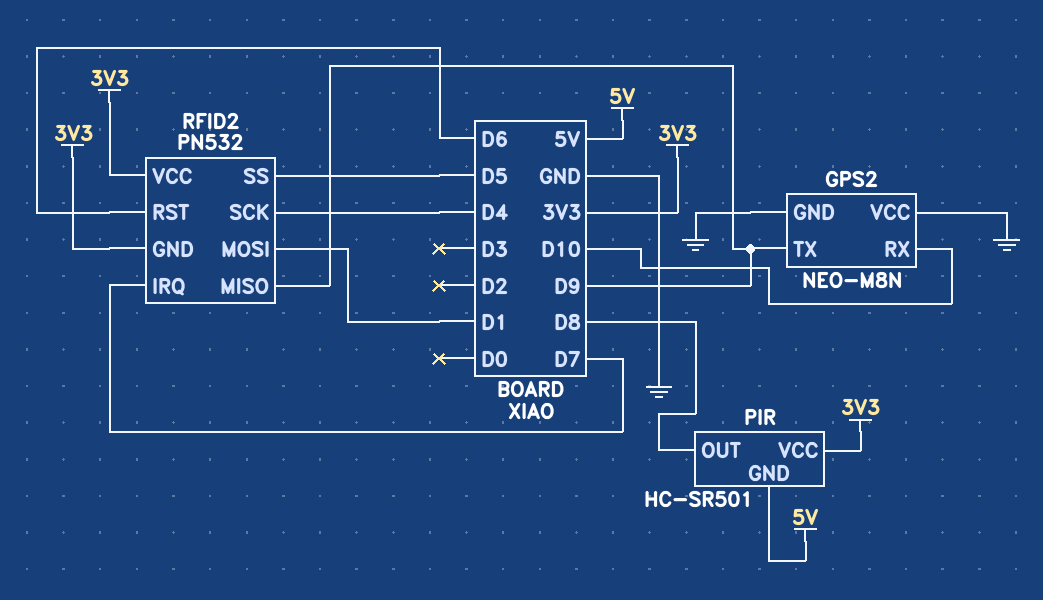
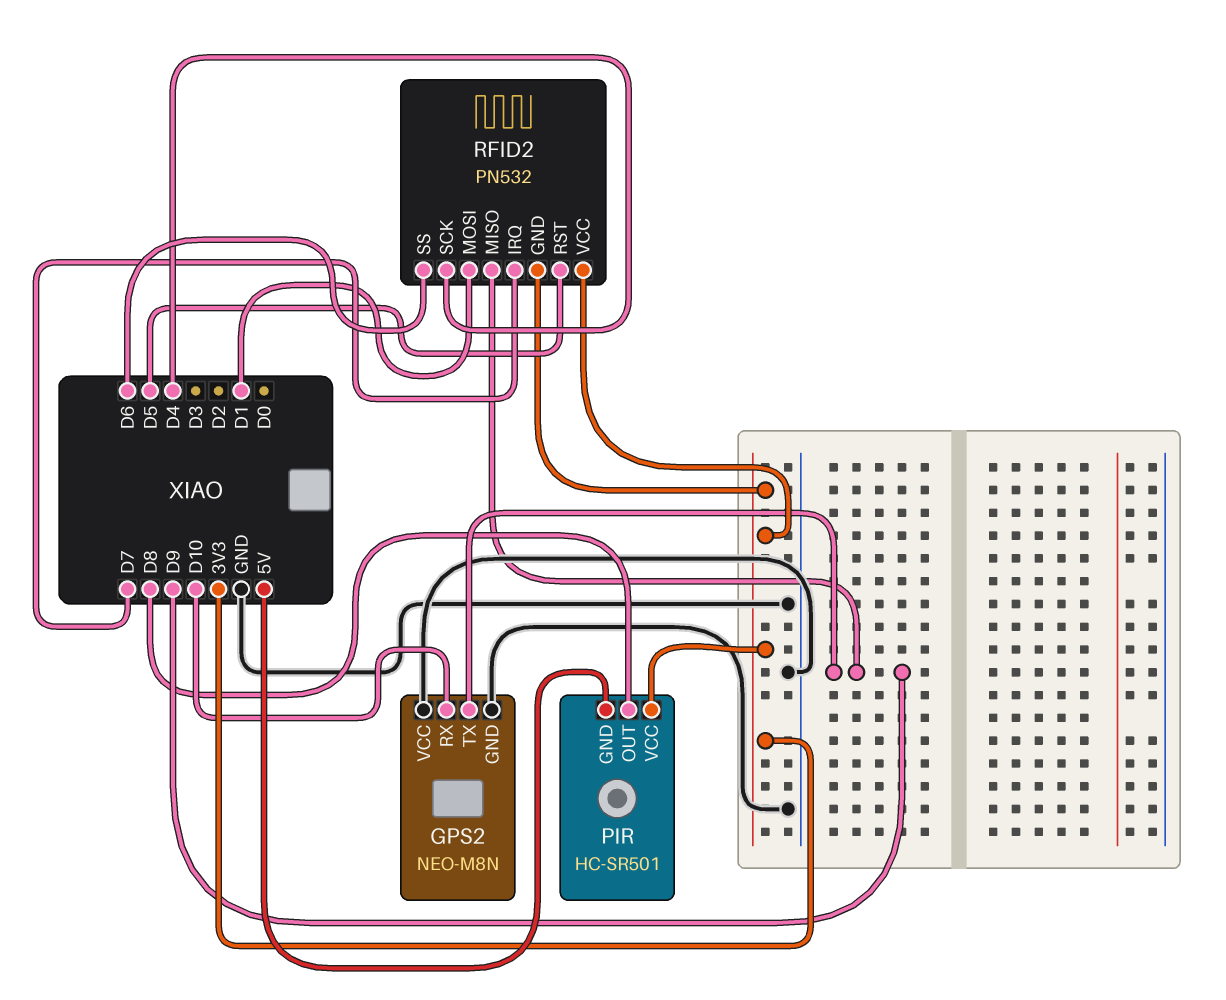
RFID2 pin RST: D6 -> D5
RFID2 pin SS: D5 -> D6

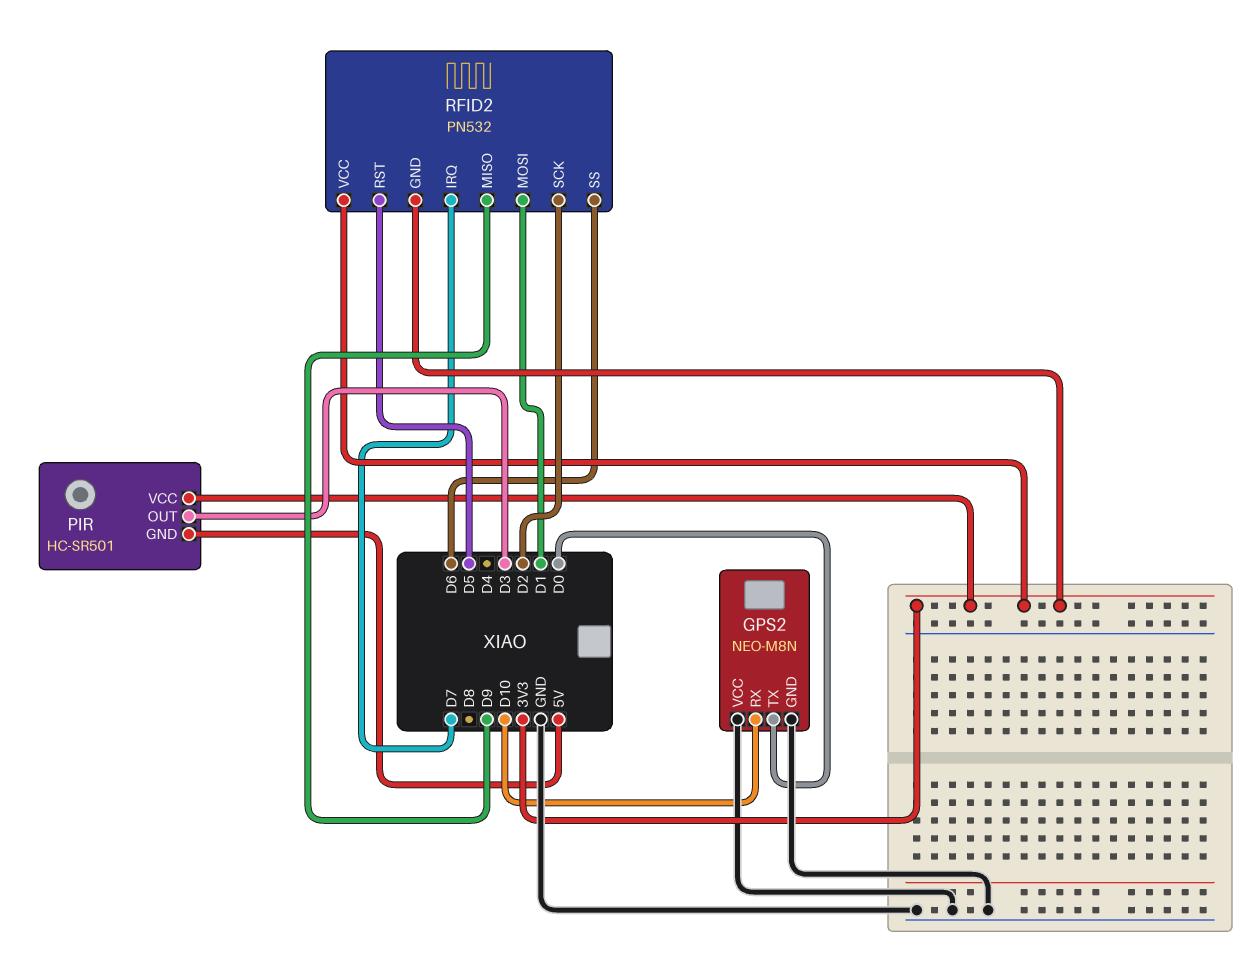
GPS2 pin TX: D9 -> D0
PIR pin OUT: D8 -> D3
RFID2 pin SCK: D4 -> D2

